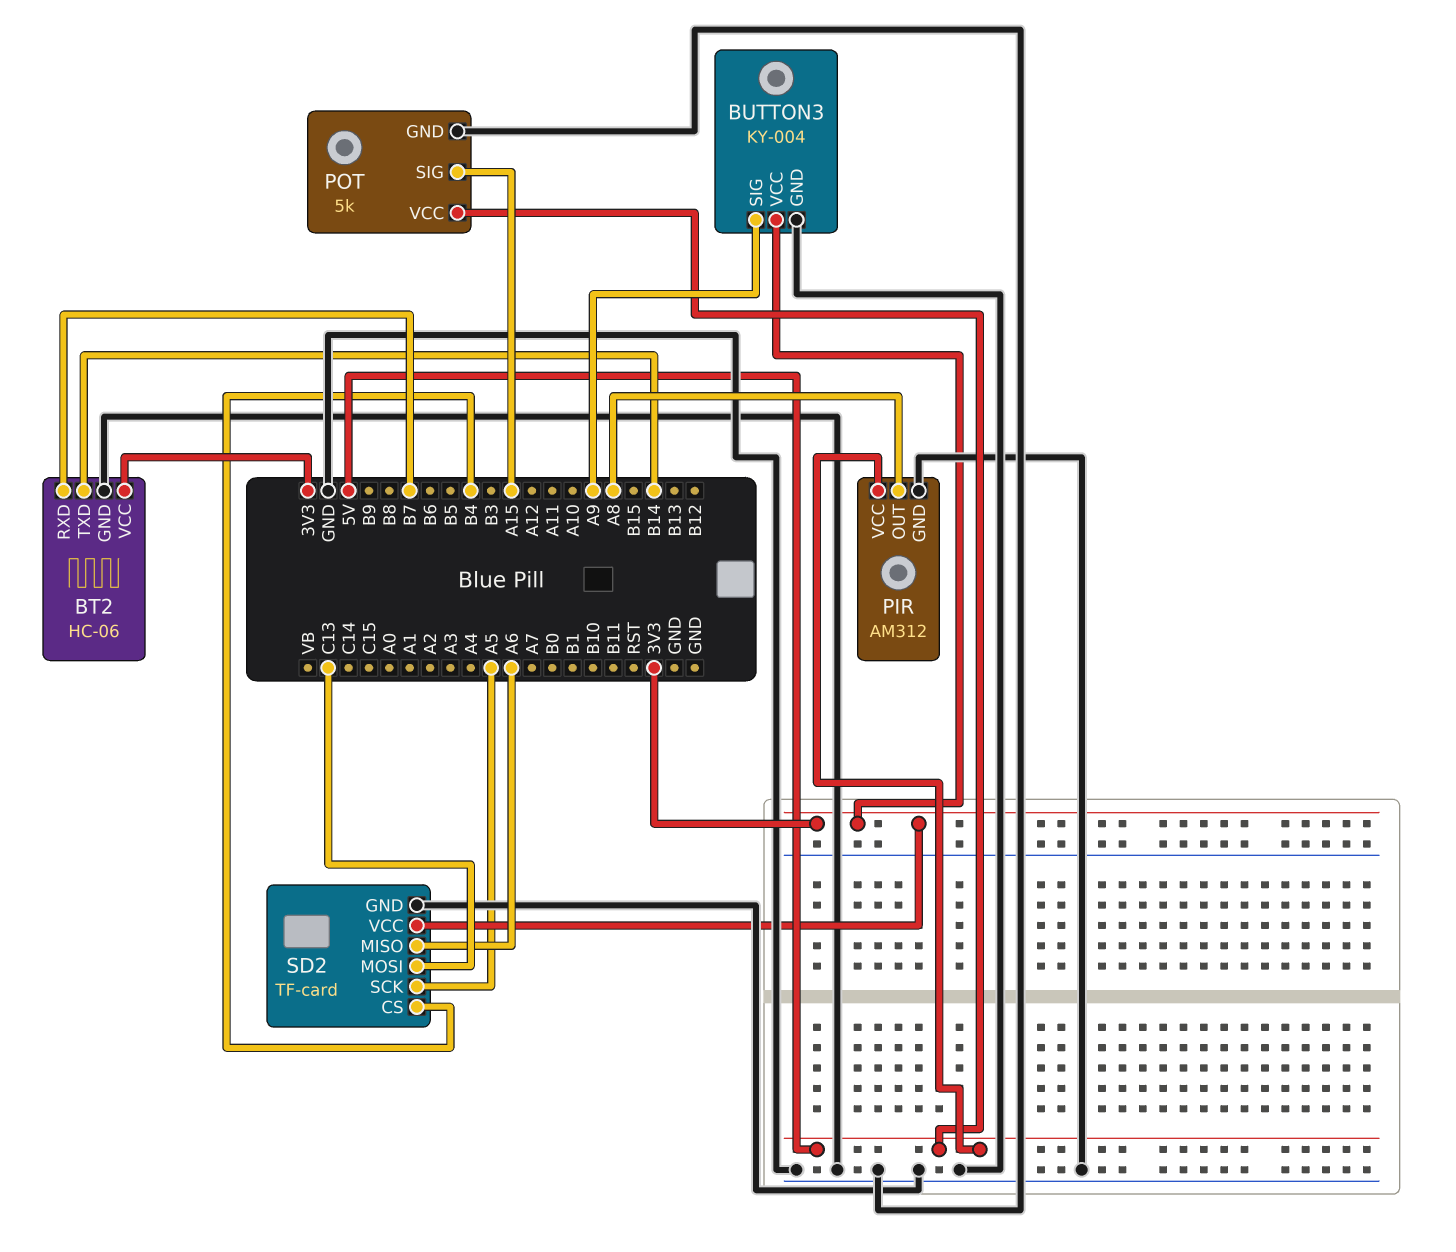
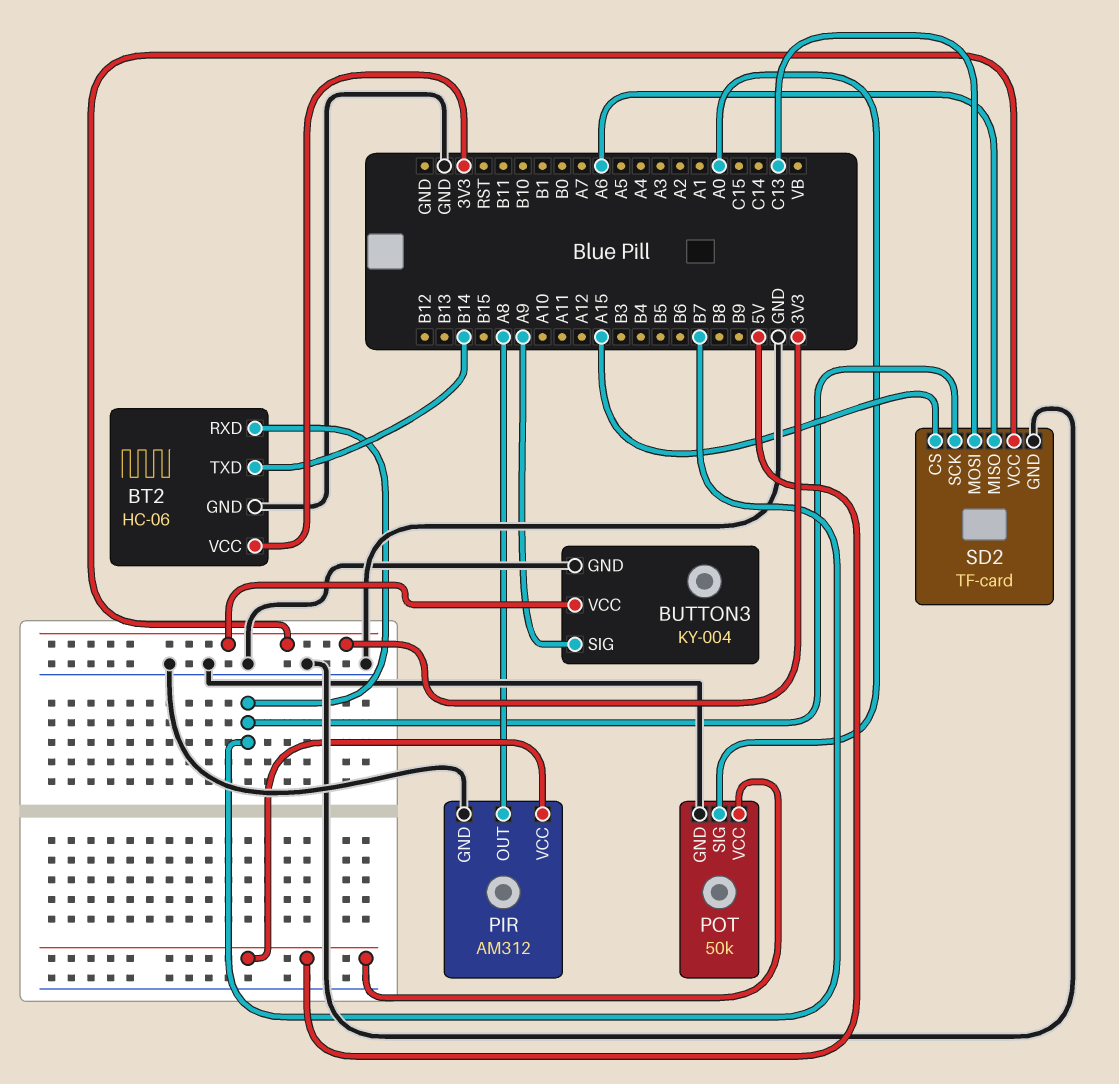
POT: 5k -> 50k
POT pin SIG: A15 -> A0
SD2 pin CS: B4 -> A15
SD2 pin SCK: A5 -> B7

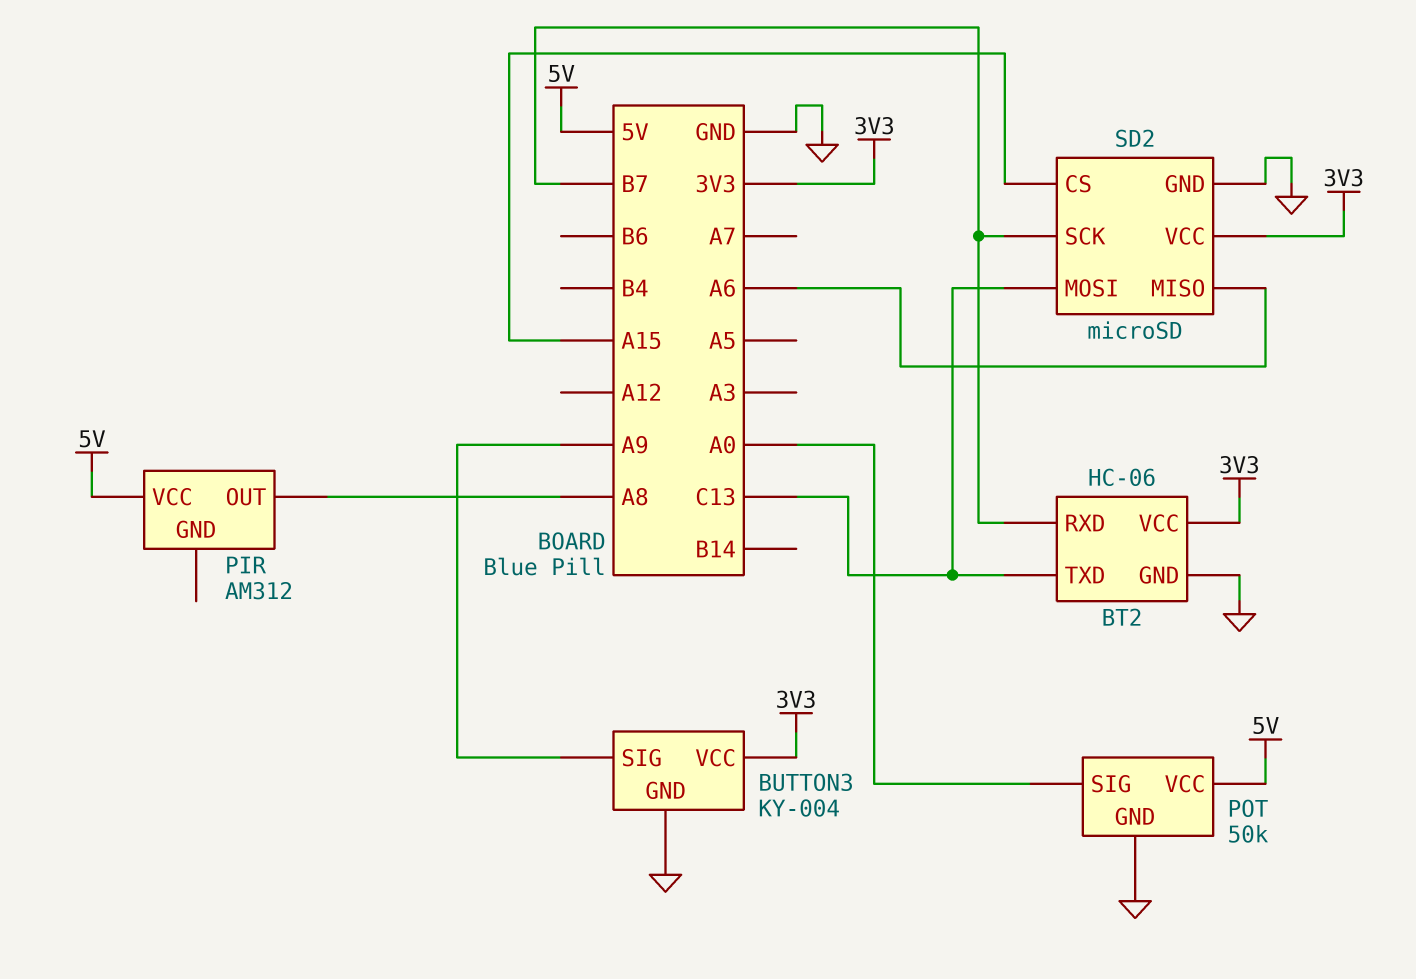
BT2 pin TXD: B14 -> C13
PIR pin GND: GND -> none
SD2: TF-card -> microSD

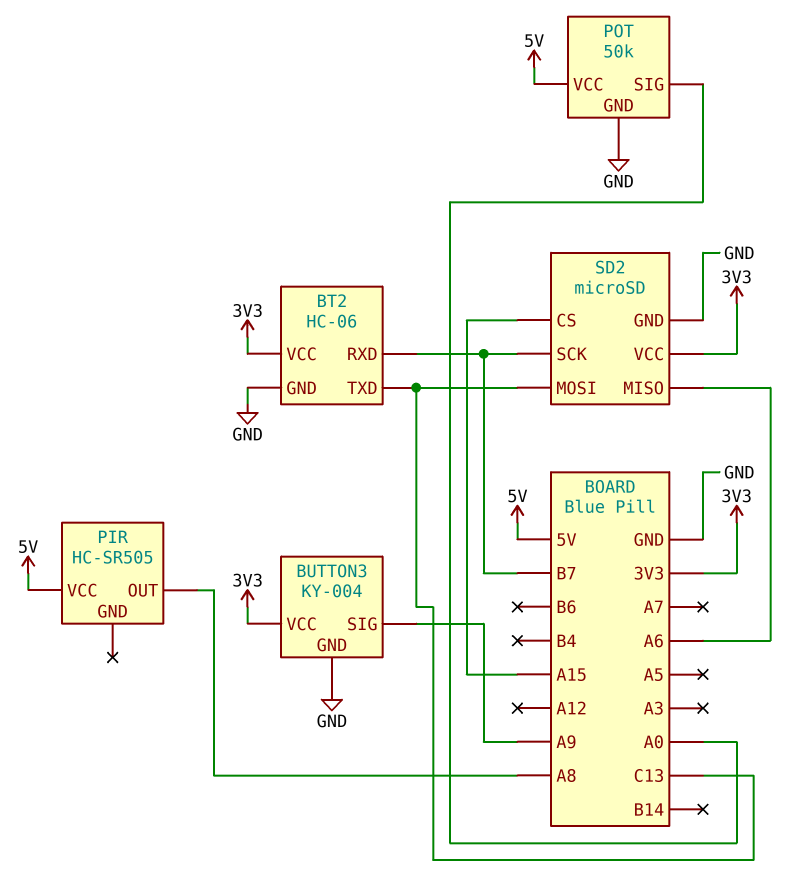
PIR: AM312 -> HC-SR505

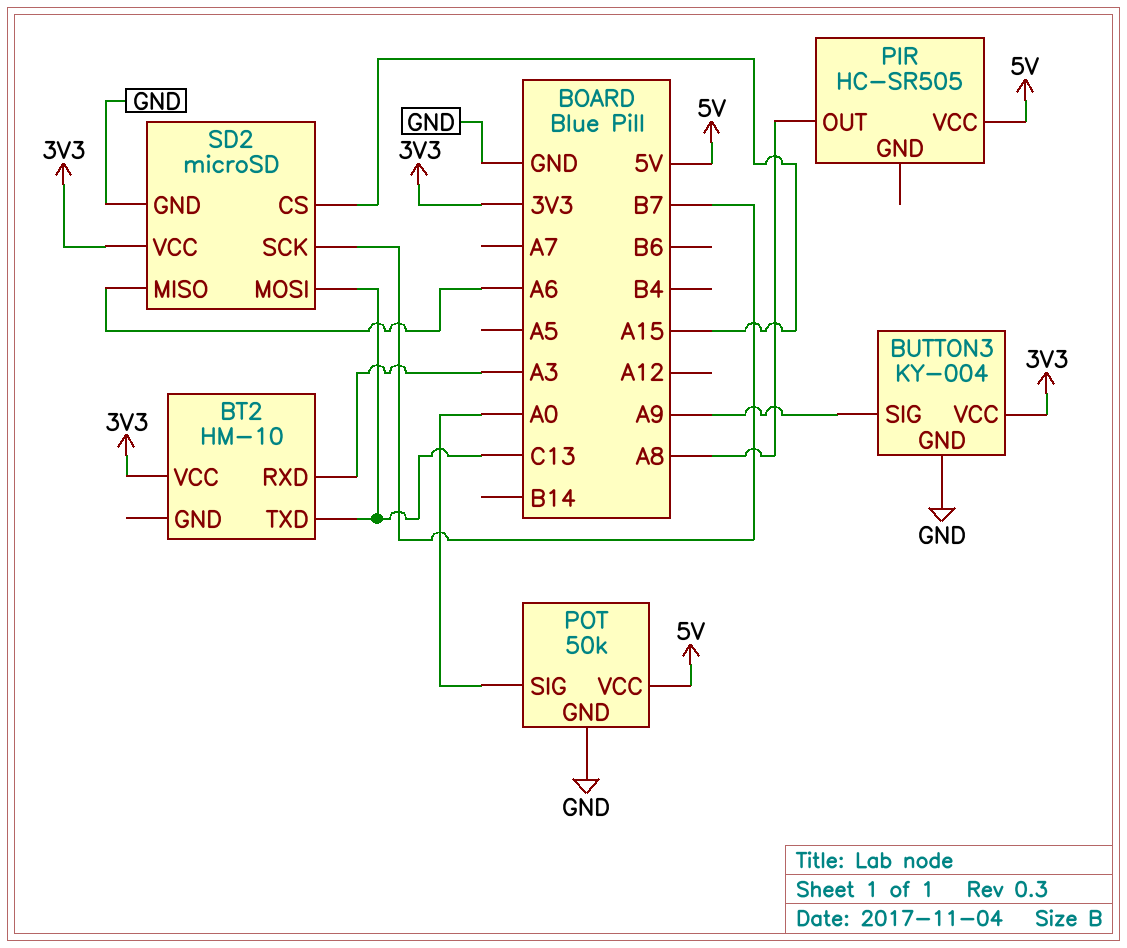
BT2: HC-06 -> HM-10
BT2 pin GND: GND -> none
BT2 pin RXD: B7 -> A3

